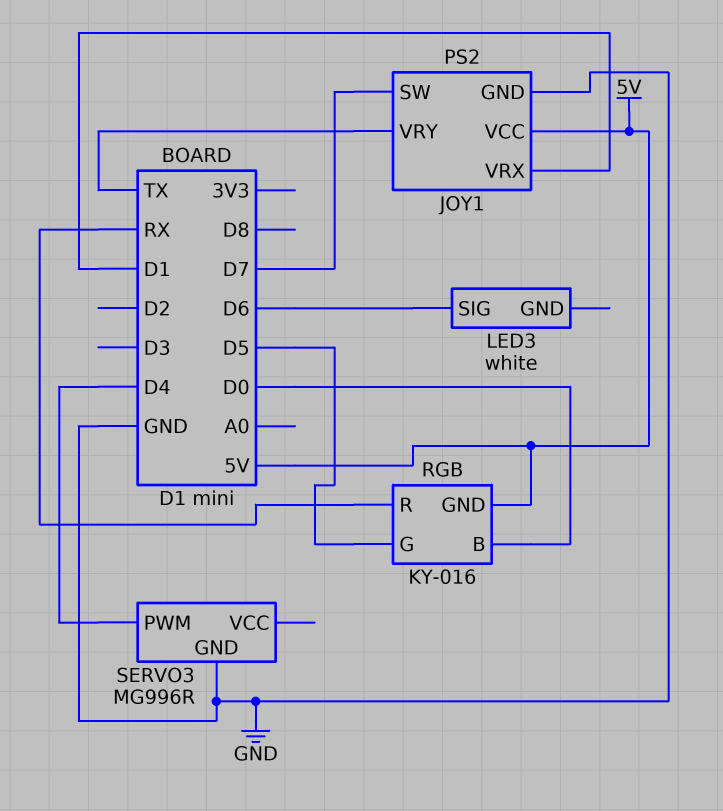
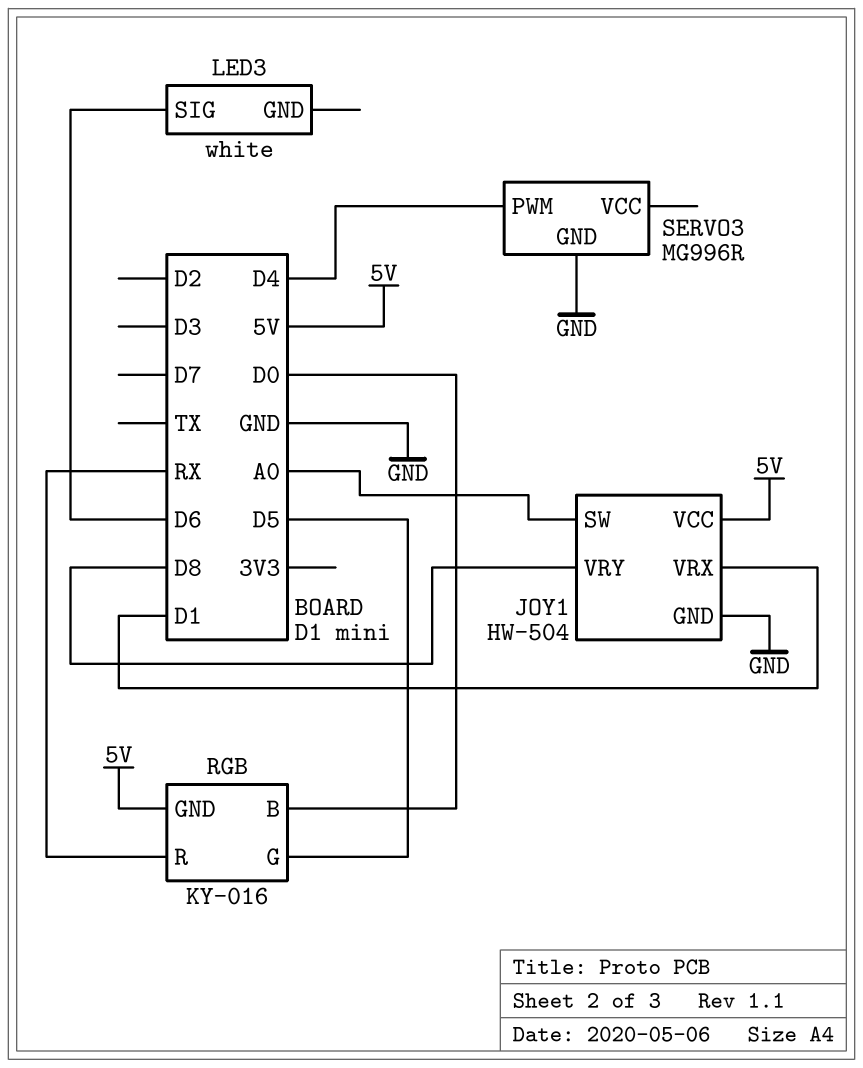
JOY1: PS2 -> HW-504
JOY1 pin SW: D7 -> A0
JOY1 pin VRY: TX -> D8

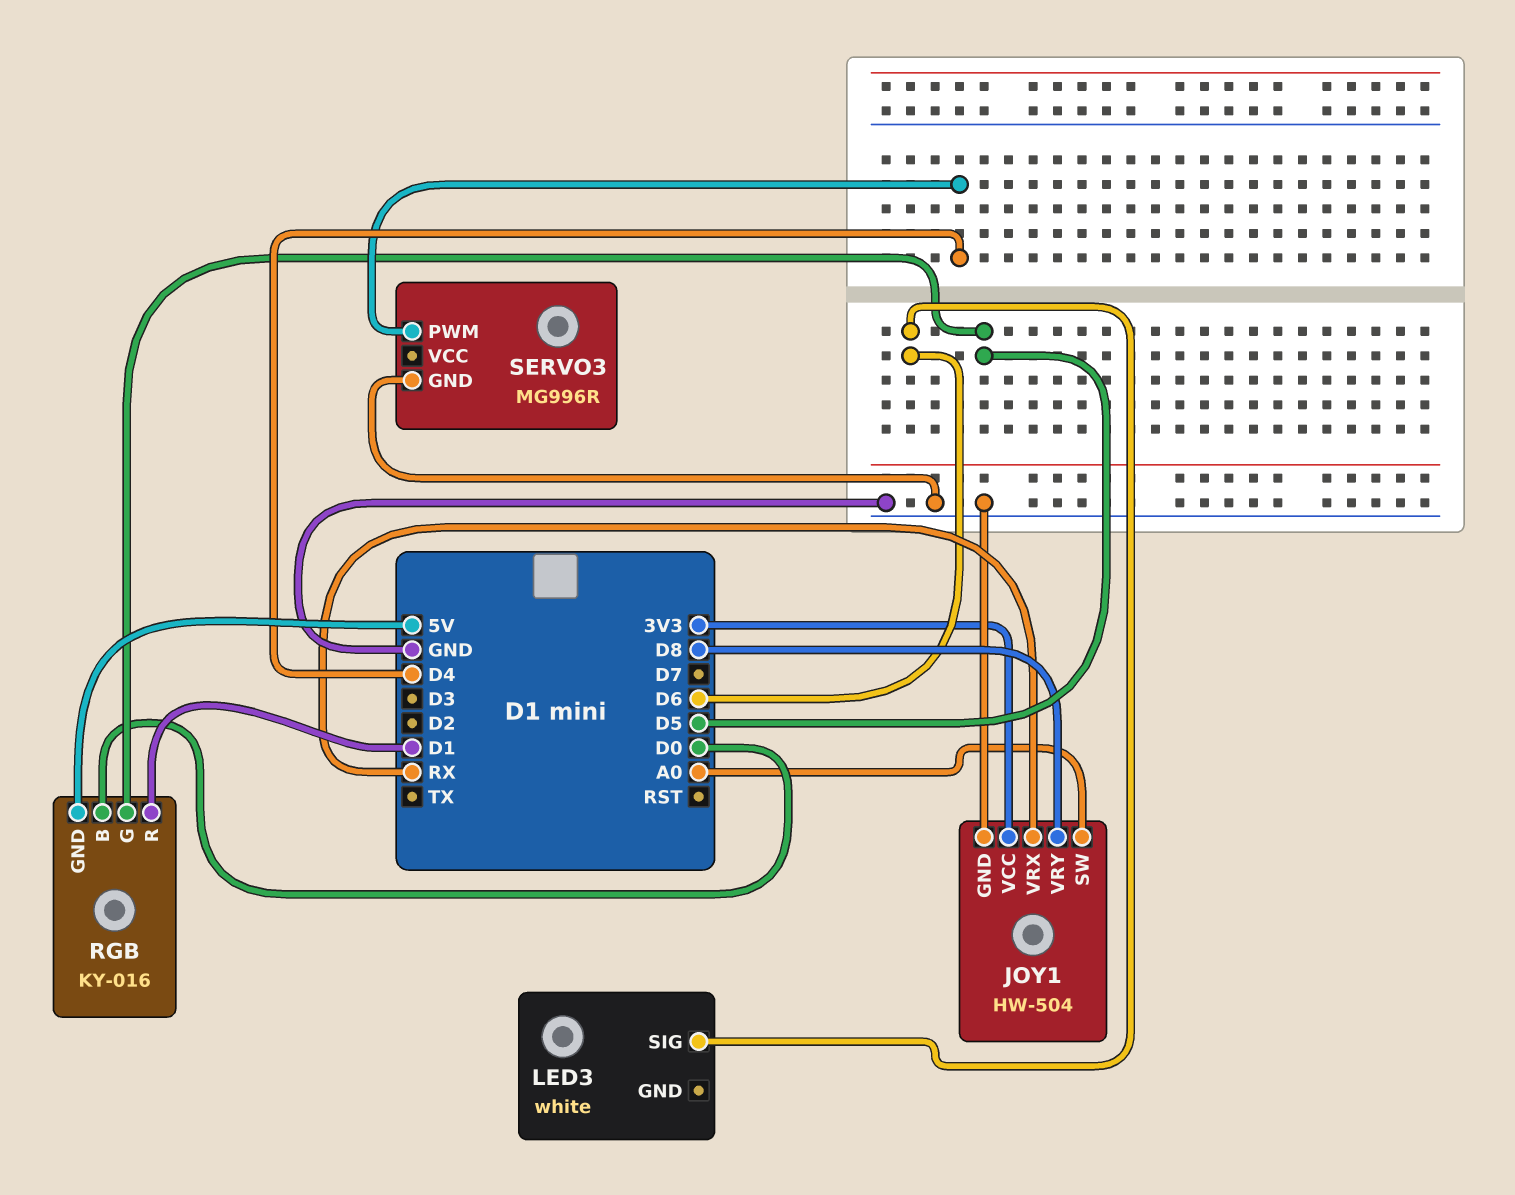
JOY1 pin VCC: 5V -> 3V3
JOY1 pin VRX: D1 -> RX
RGB pin R: RX -> D1

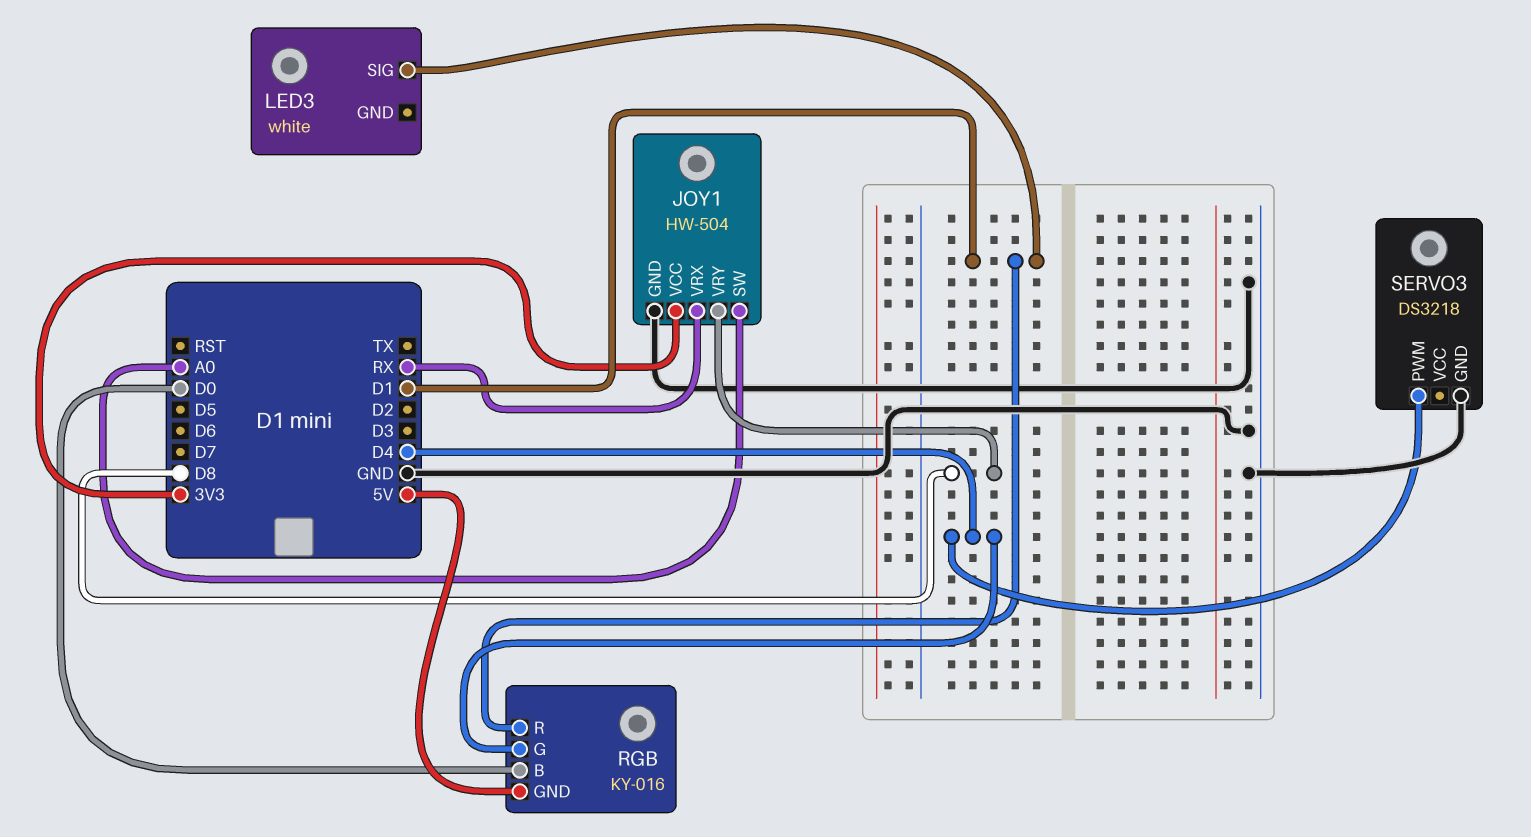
LED3 pin SIG: D6 -> D1
RGB pin G: D5 -> D4
SERVO3: MG996R -> DS3218

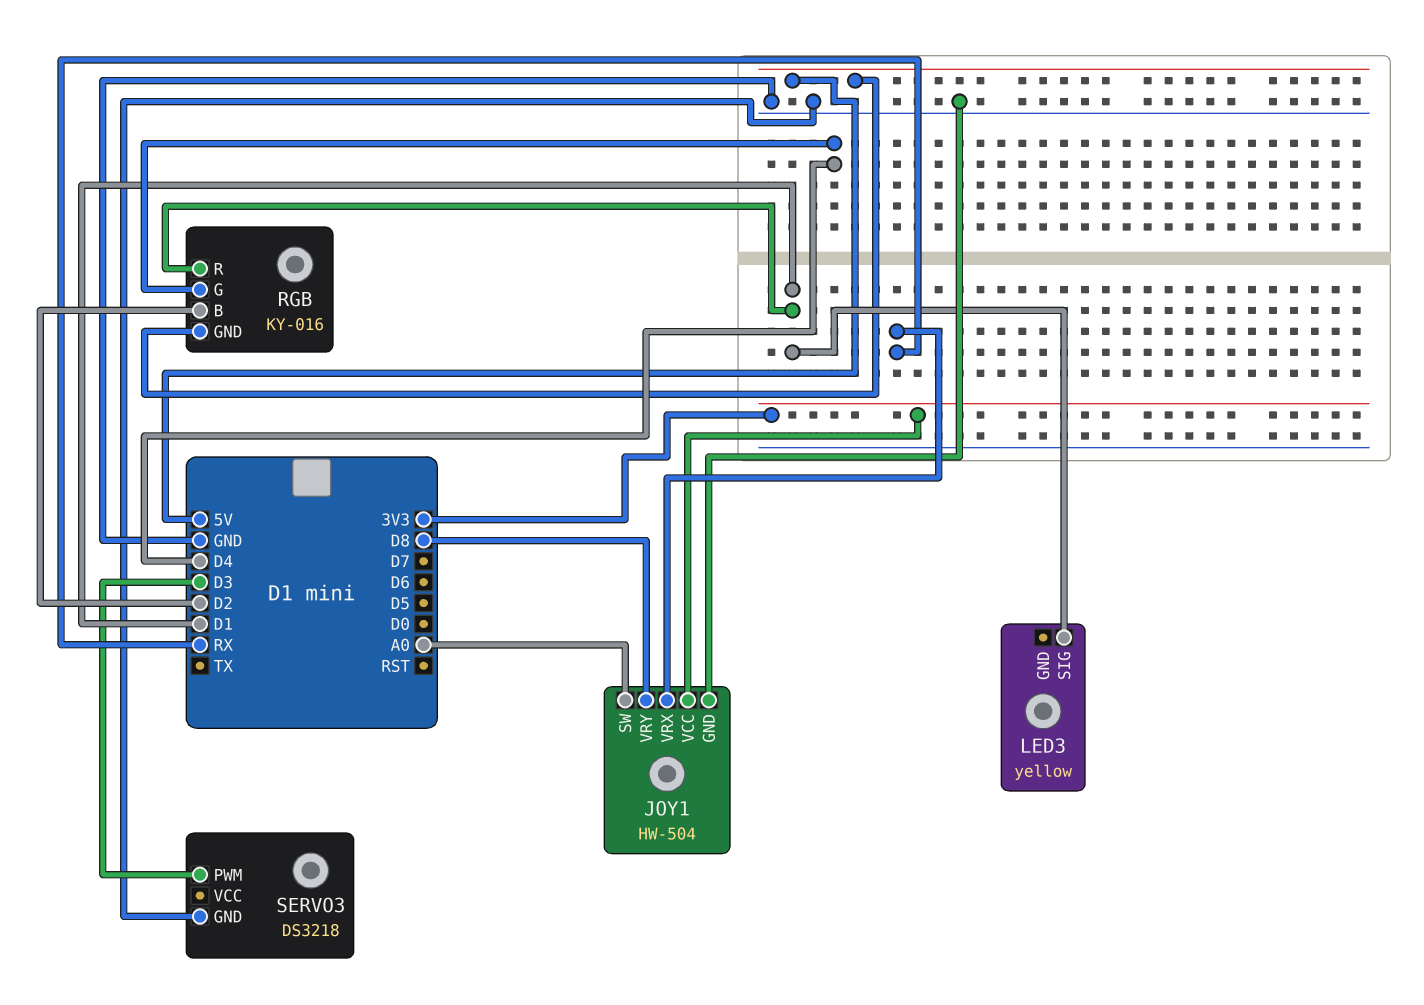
LED3: white -> yellow
RGB pin B: D0 -> D2
SERVO3 pin PWM: D4 -> D3

